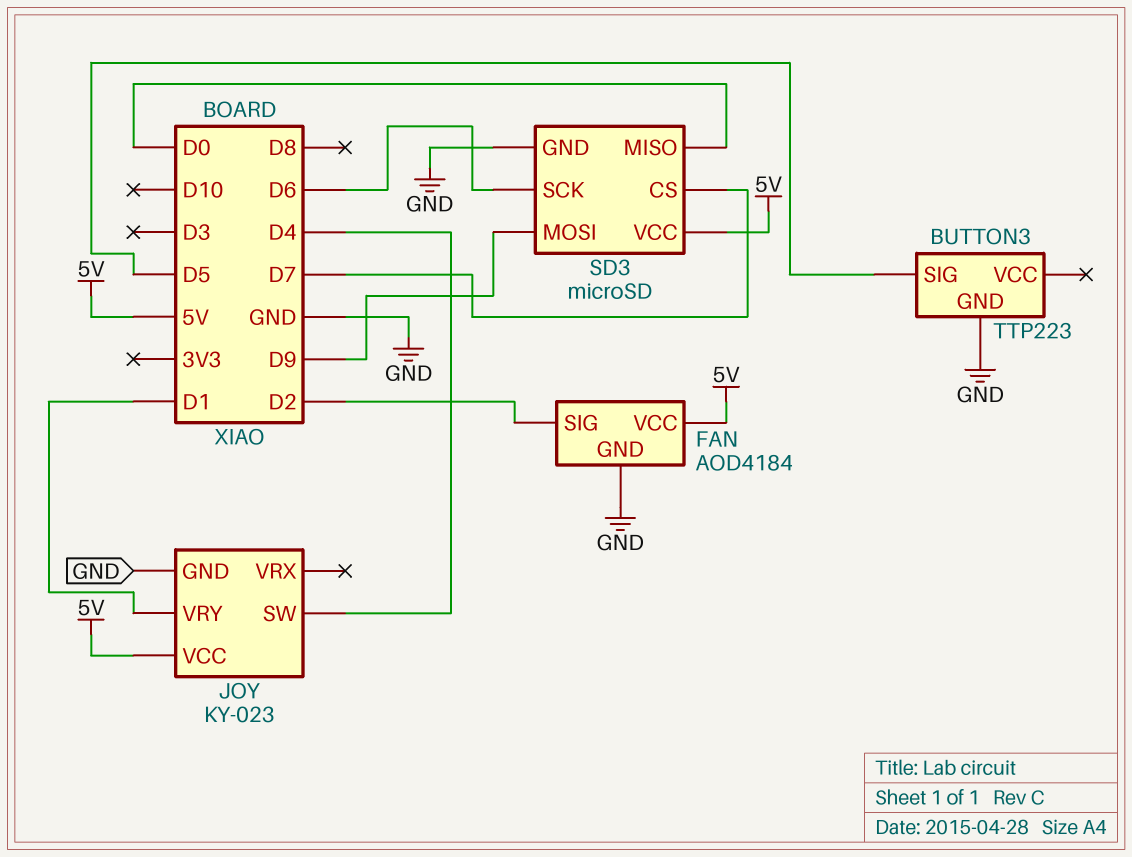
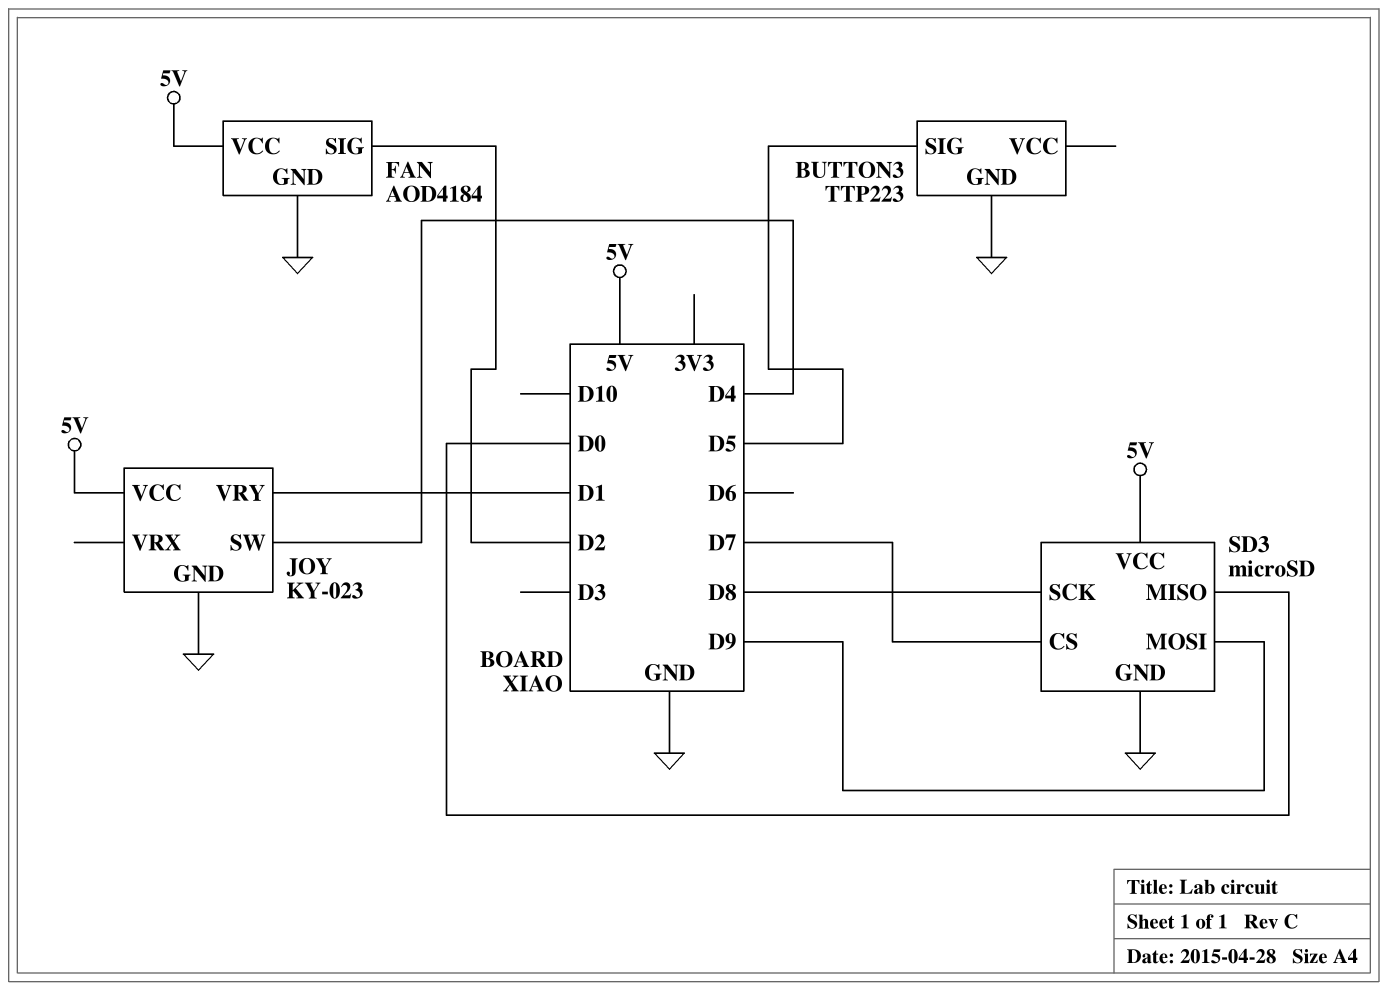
SD3 pin SCK: D6 -> D8

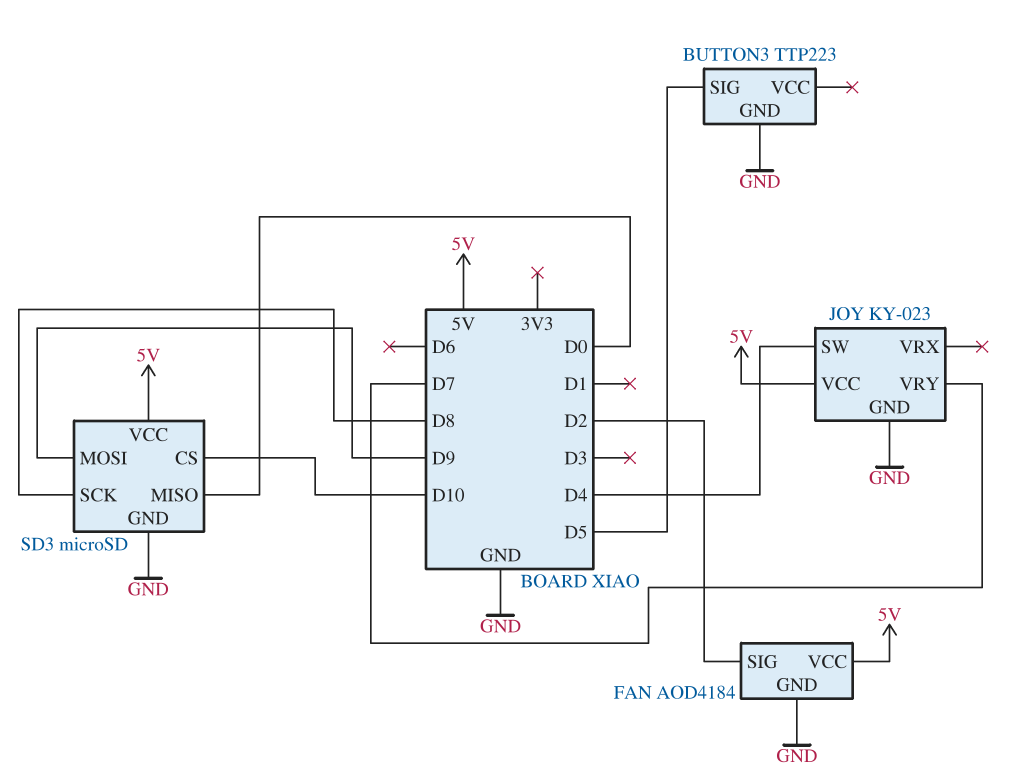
JOY pin VRY: D1 -> D7
SD3 pin CS: D7 -> D10

